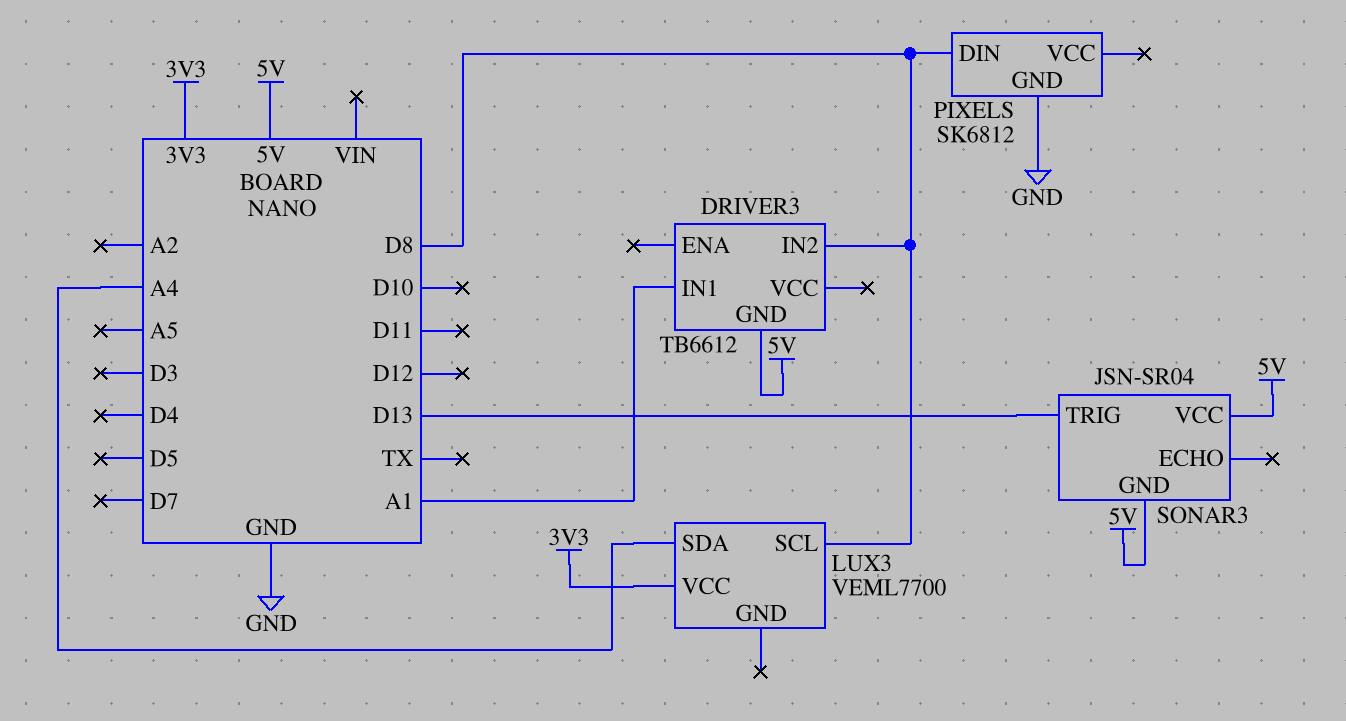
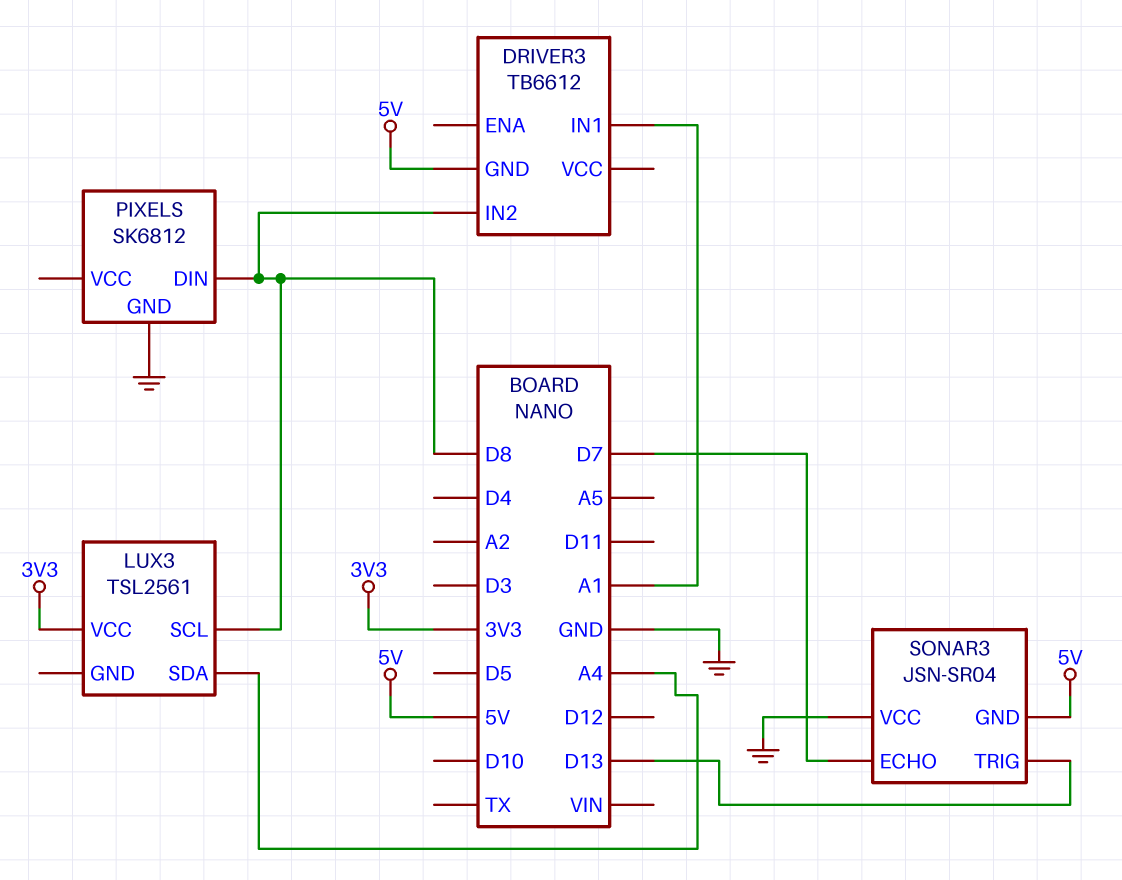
LUX3: VEML7700 -> TSL2561
SONAR3 pin ECHO: none -> D7
SONAR3 pin VCC: 5V -> GND

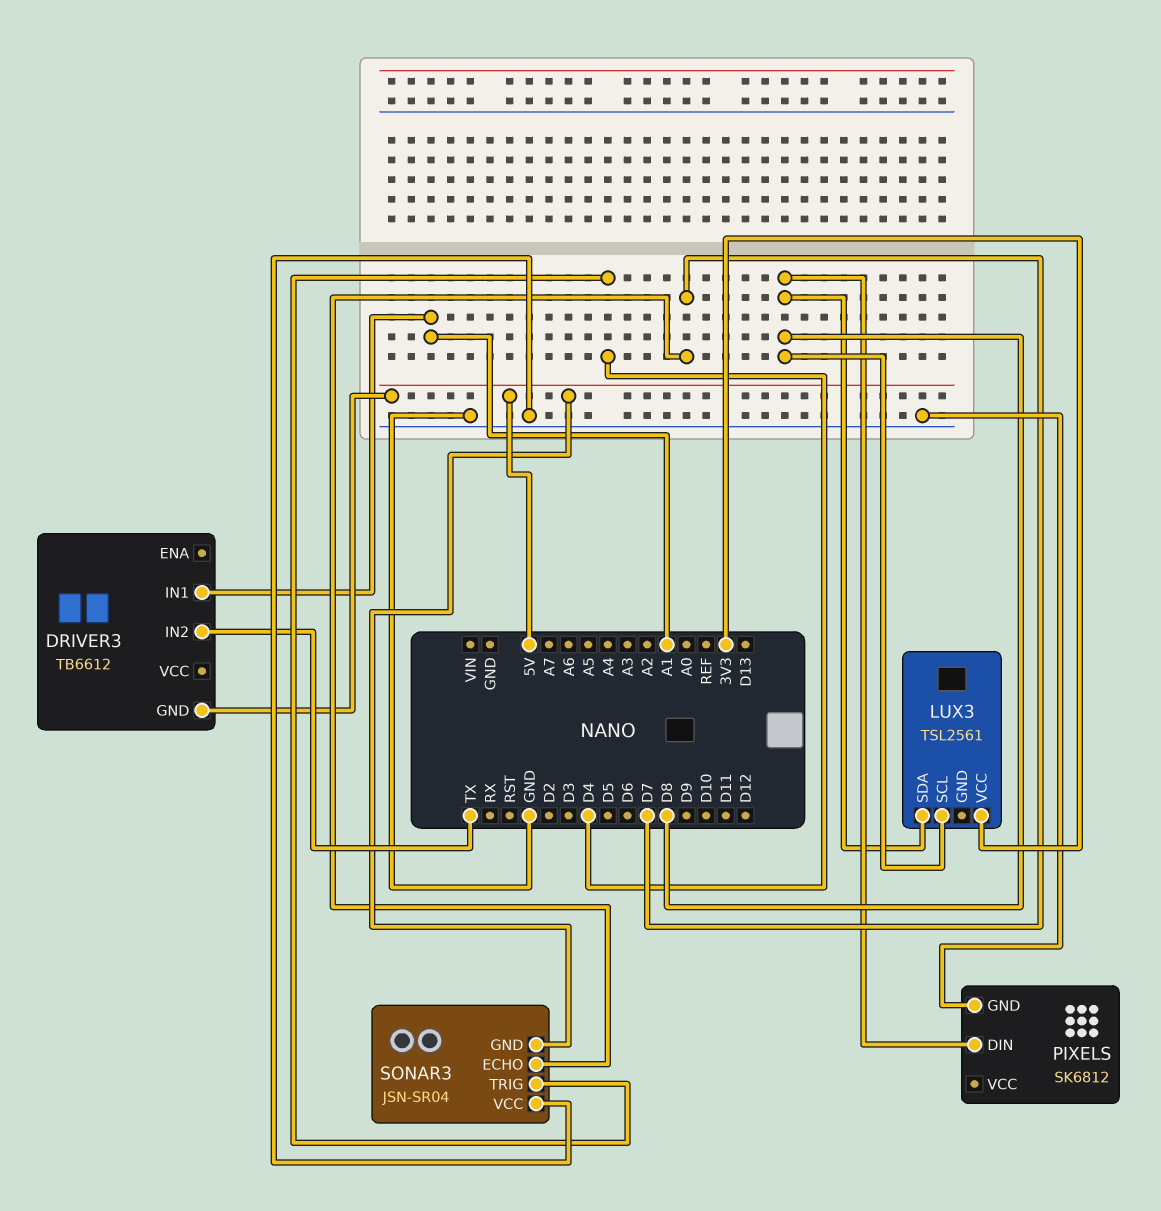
DRIVER3 pin IN2: D8 -> TX
LUX3 pin SDA: A4 -> D8
SONAR3 pin TRIG: D13 -> D4

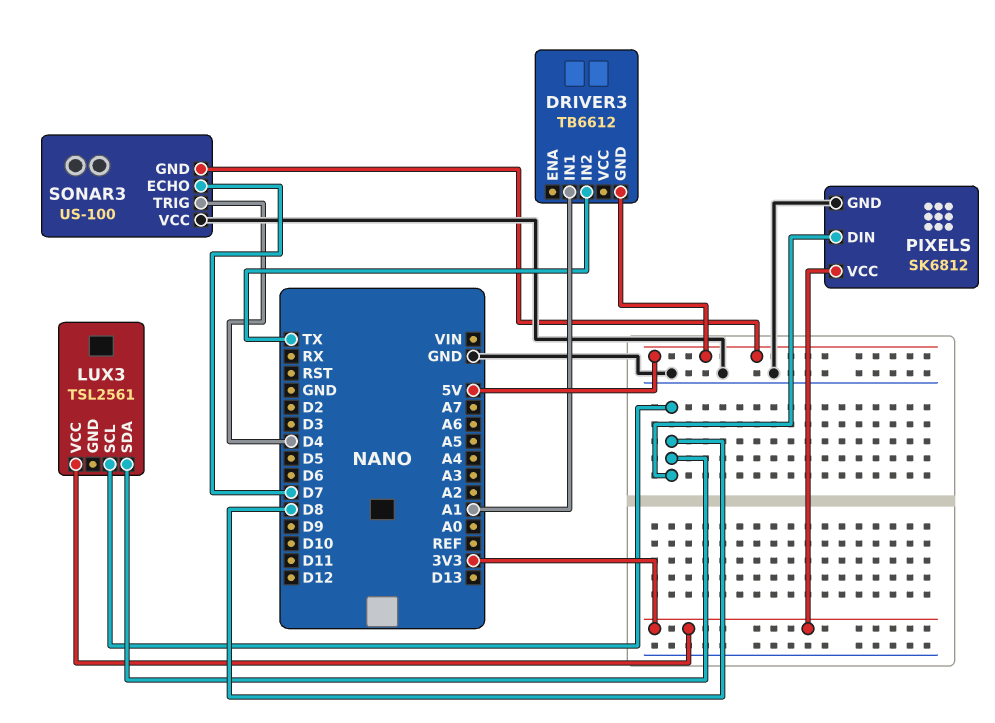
PIXELS pin VCC: none -> 3V3
SONAR3: JSN-SR04 -> US-100

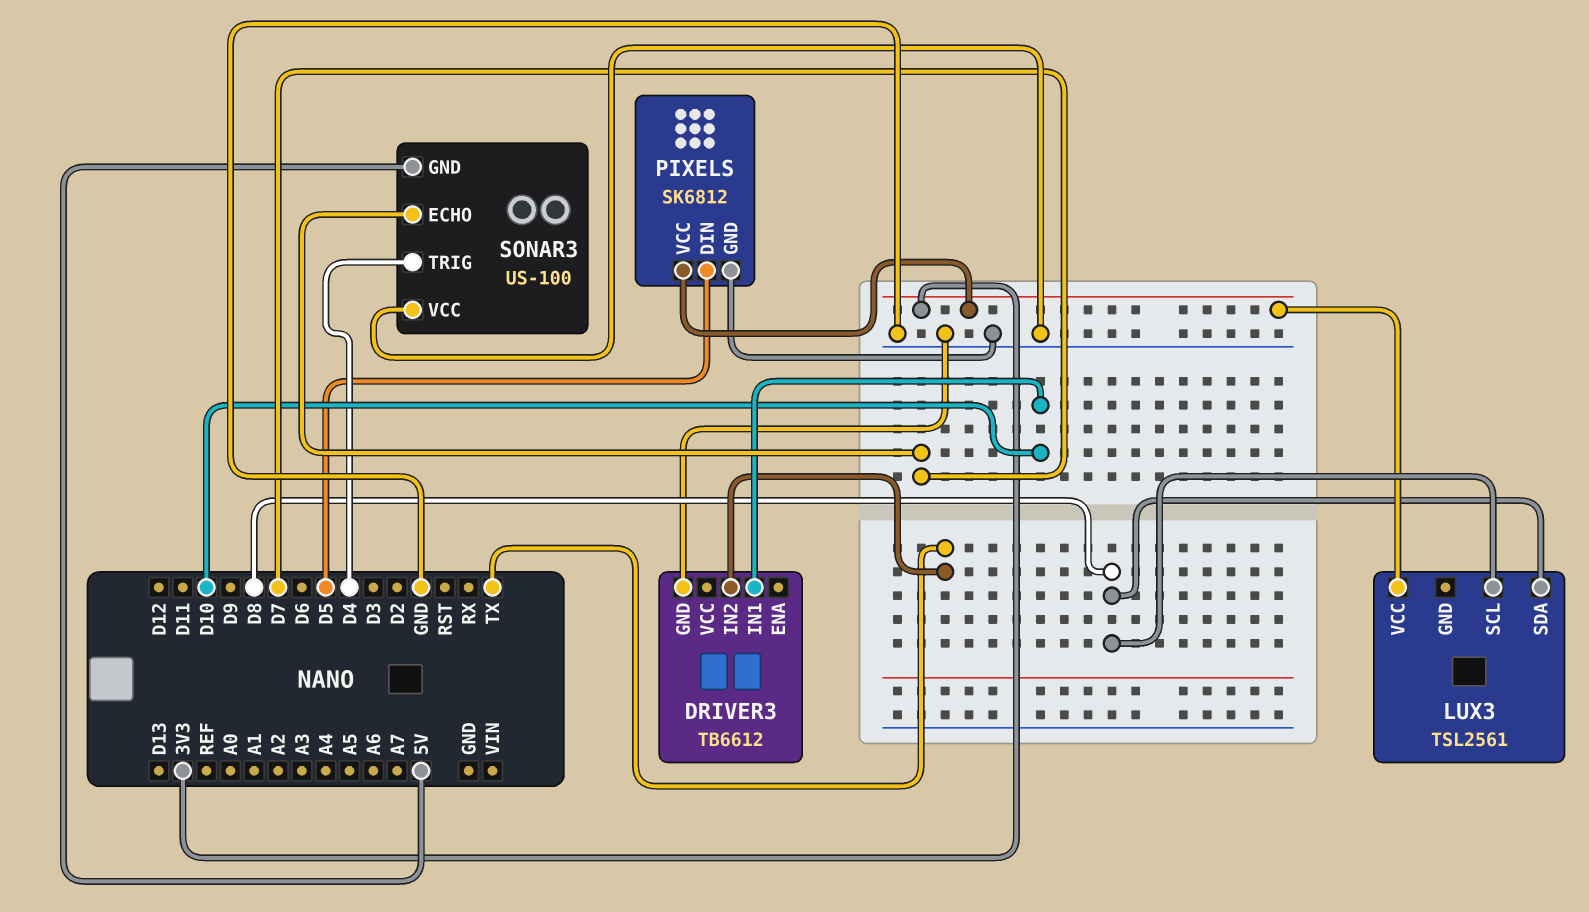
DRIVER3 pin GND: 5V -> GND
DRIVER3 pin IN1: A1 -> D10
PIXELS pin DIN: D8 -> D5

